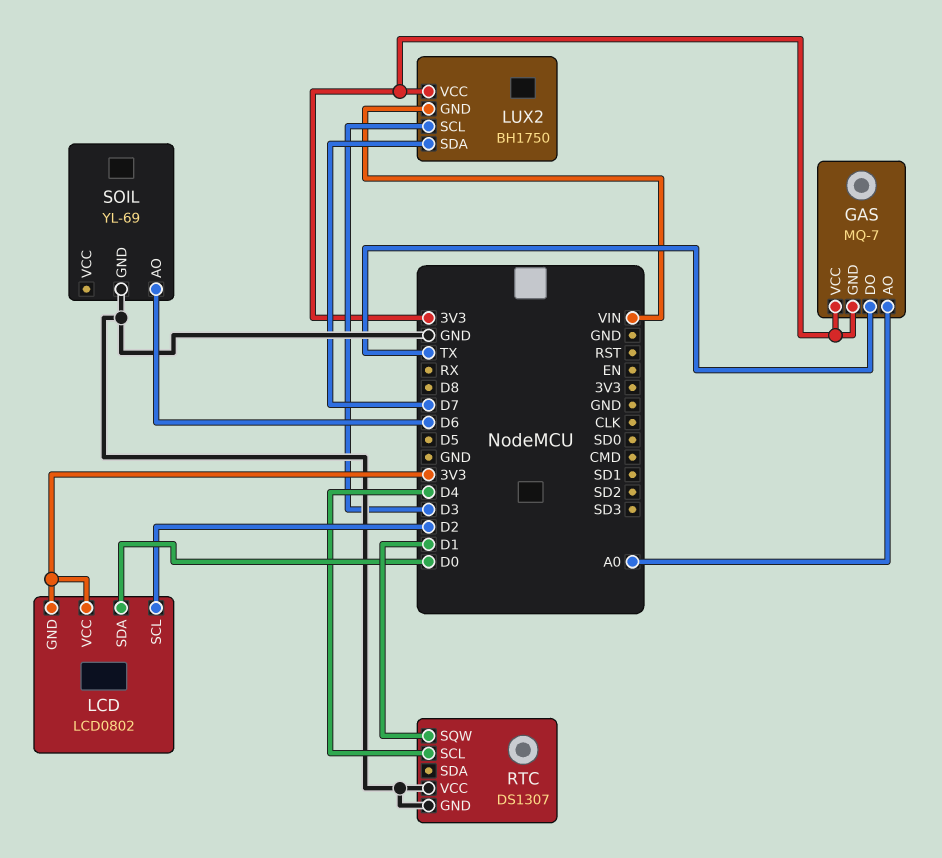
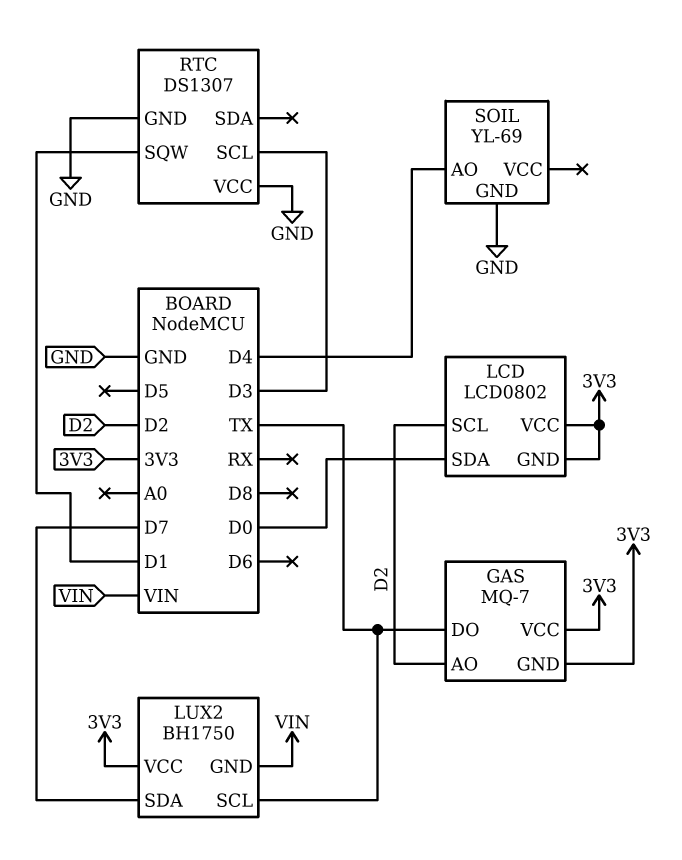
GAS pin AO: A0 -> D2
LUX2 pin SCL: D3 -> TX
RTC pin SCL: D4 -> D3
SOIL pin AO: D6 -> D4

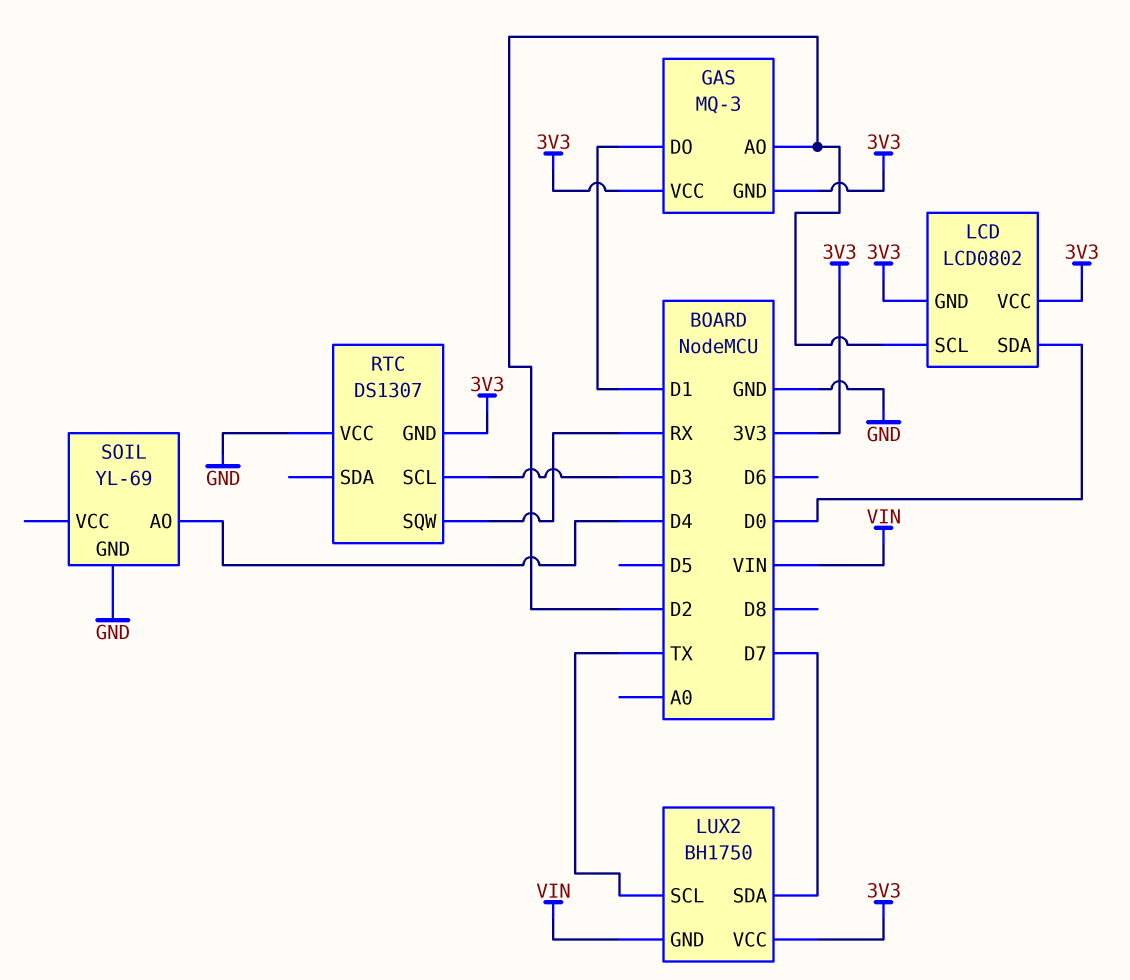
GAS: MQ-7 -> MQ-3
GAS pin DO: TX -> D1
RTC pin GND: GND -> 3V3
RTC pin SQW: D1 -> RX

